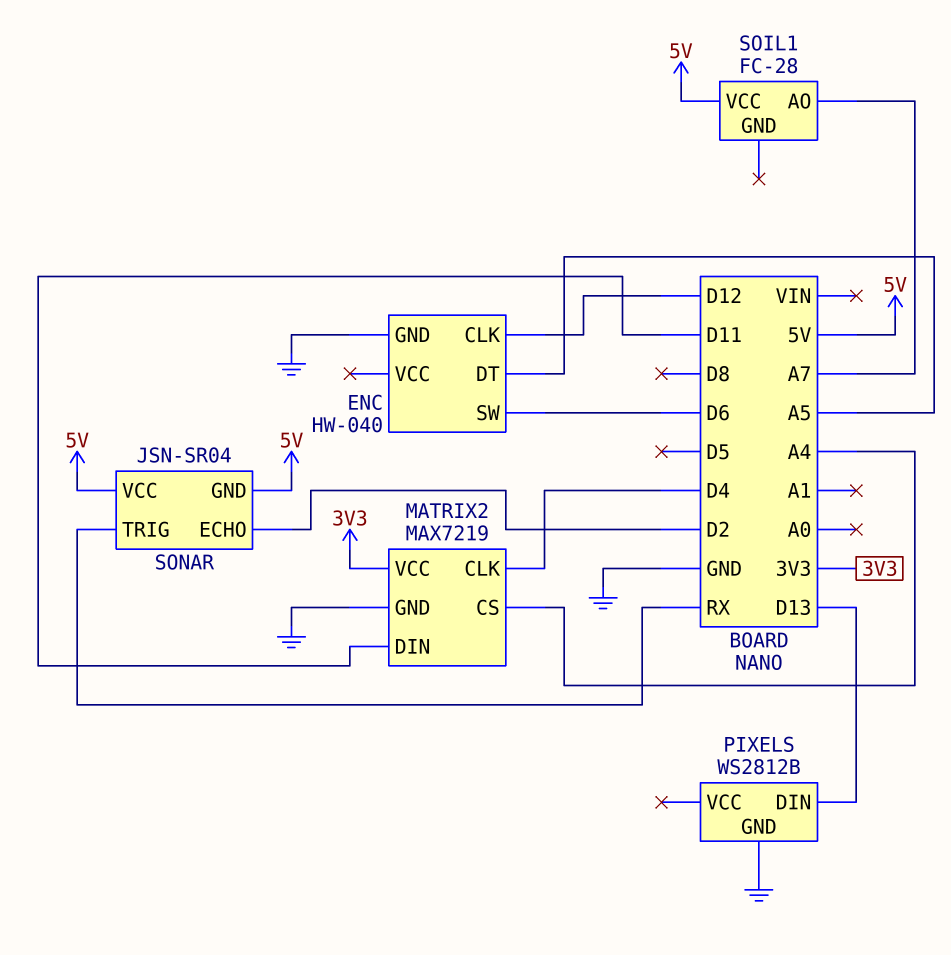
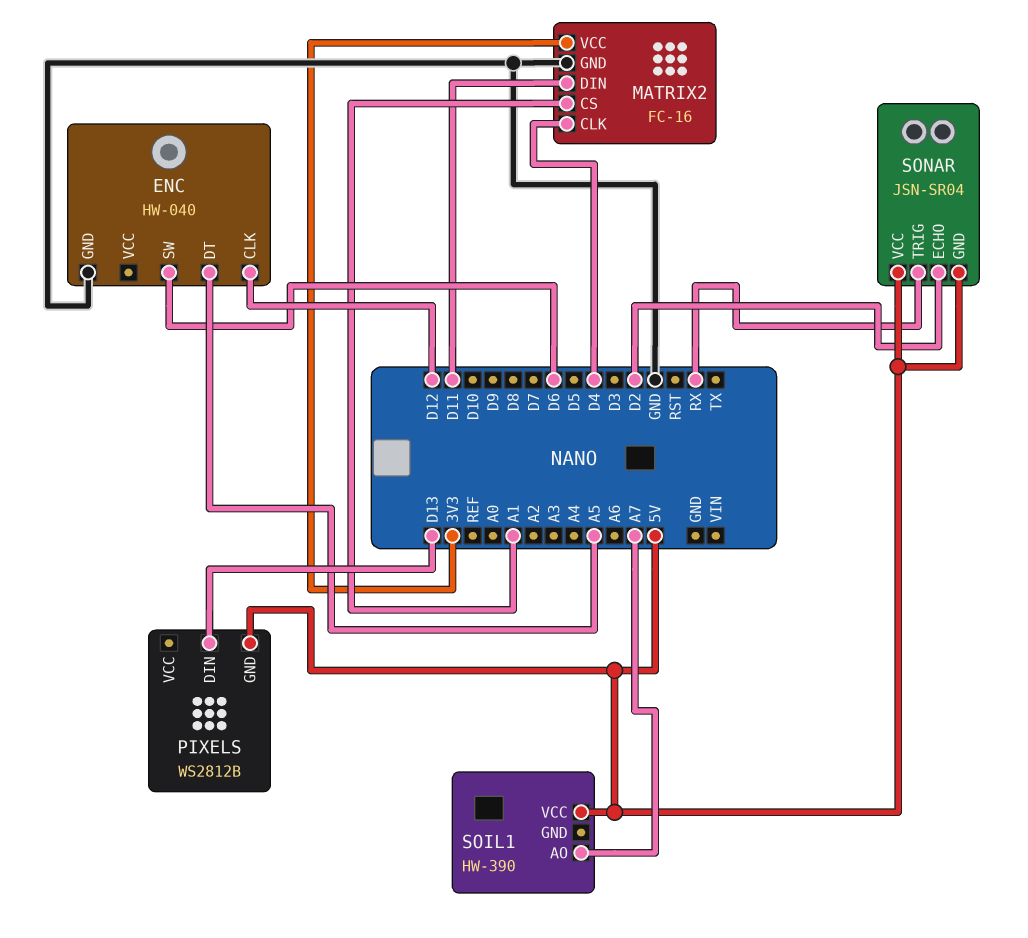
MATRIX2: MAX7219 -> FC-16
MATRIX2 pin CS: A4 -> A1
PIXELS pin GND: GND -> 5V
SOIL1: FC-28 -> HW-390

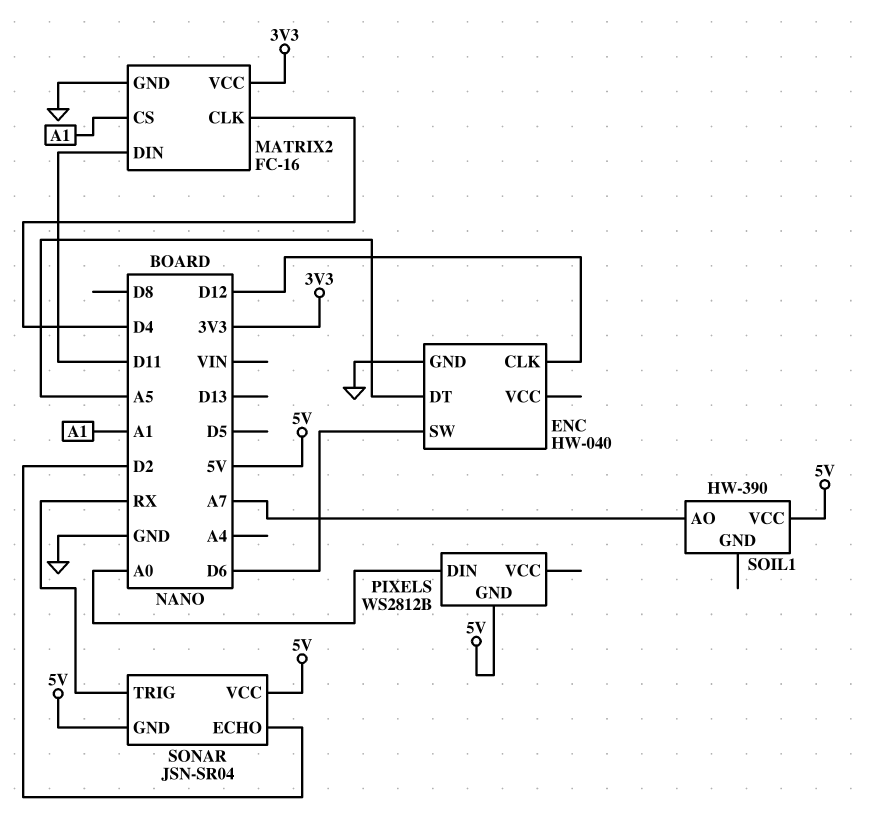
PIXELS pin DIN: D13 -> A0

